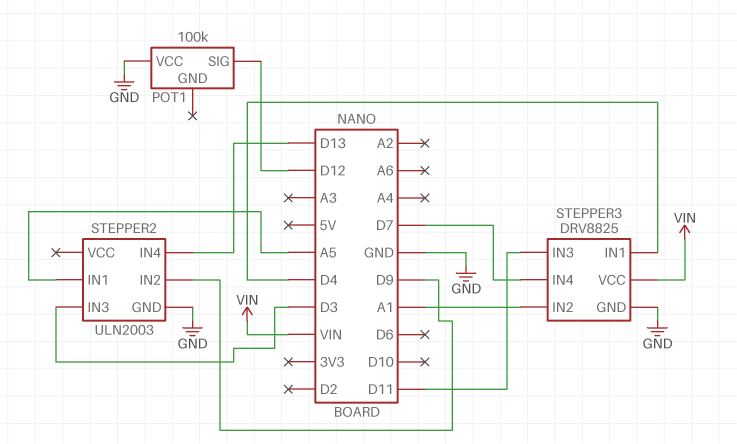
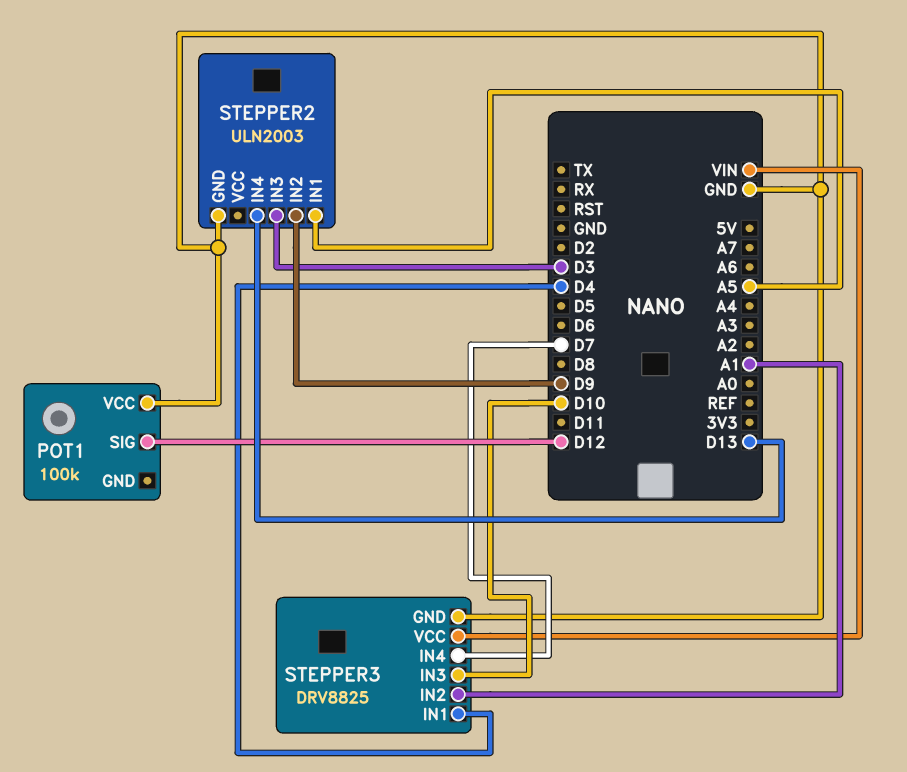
STEPPER3 pin IN3: D11 -> D10

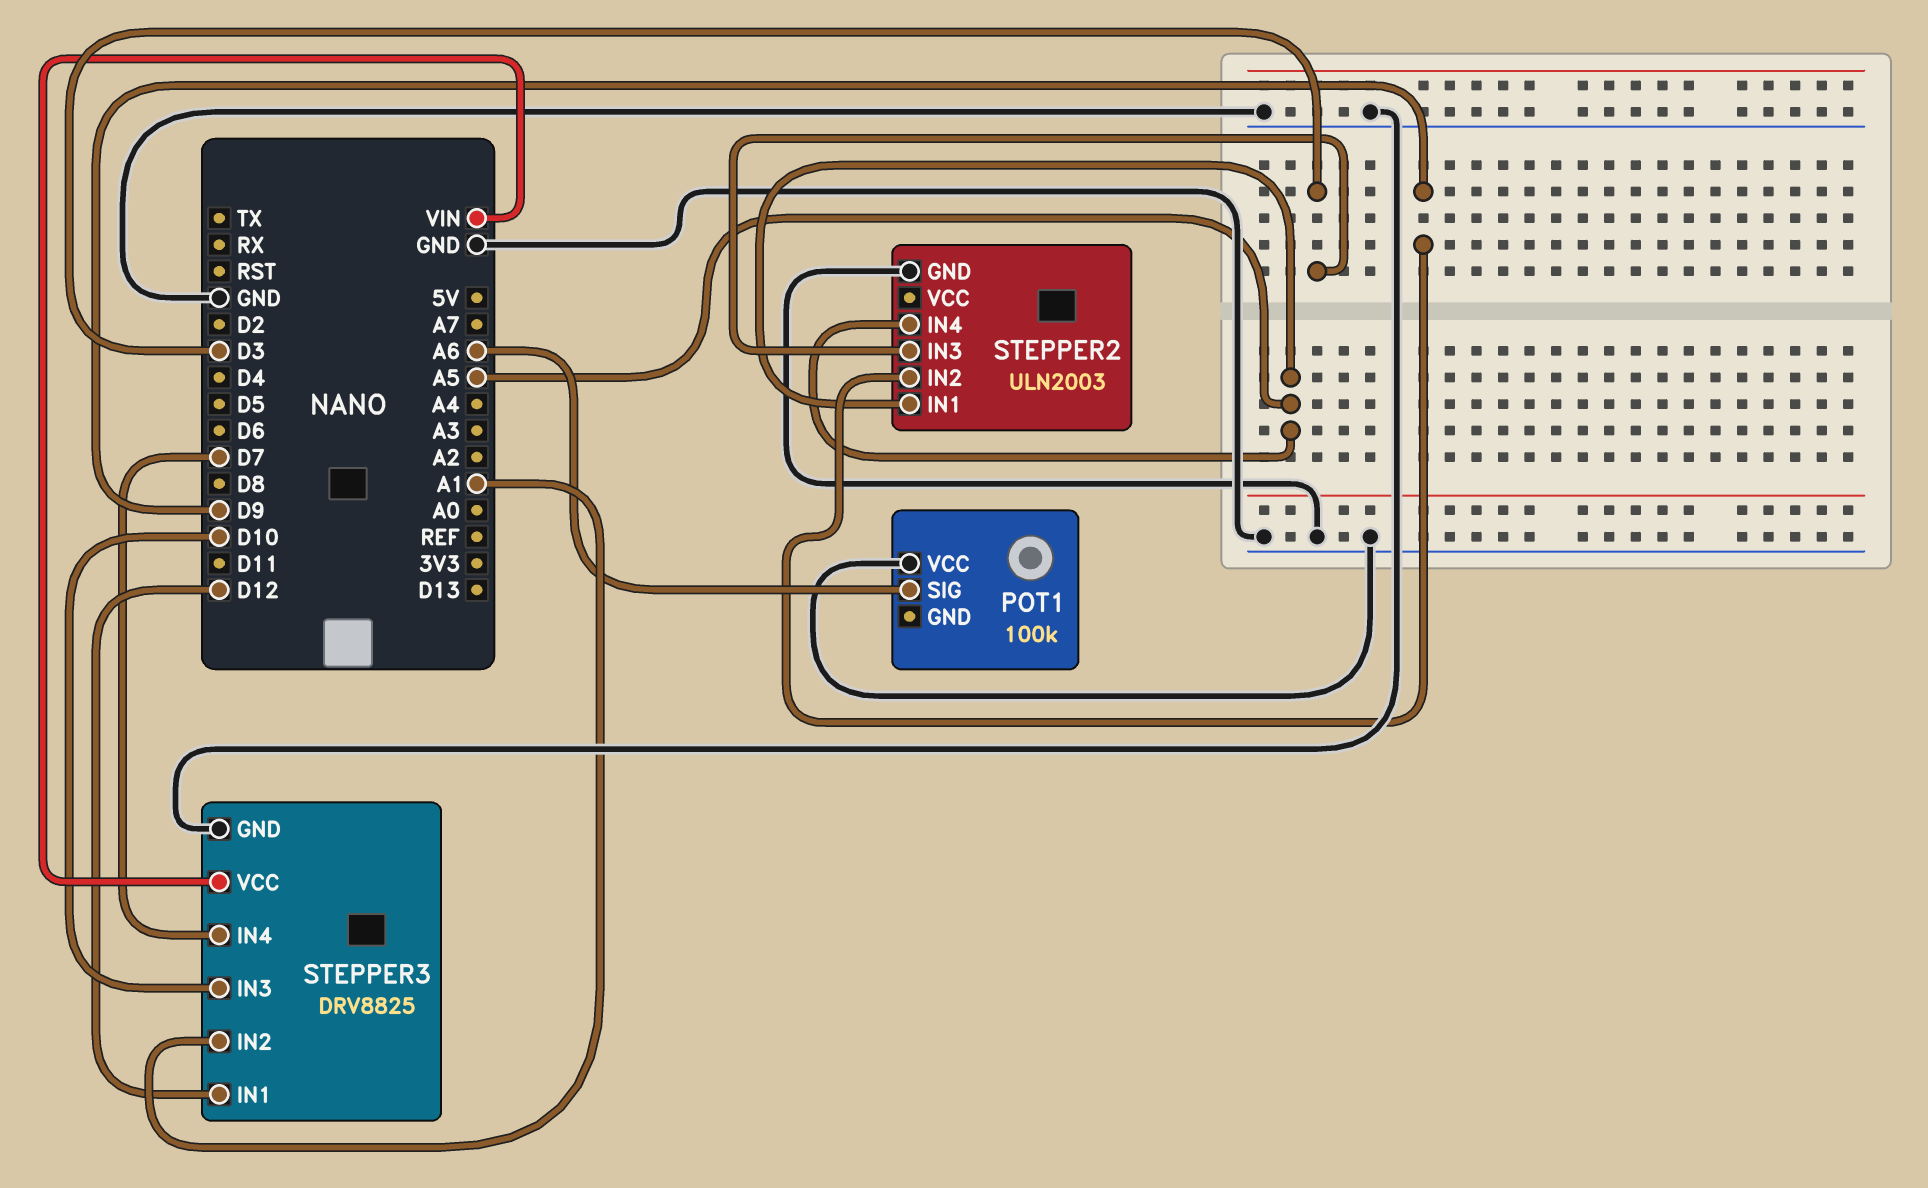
POT1 pin SIG: D12 -> A6
STEPPER2 pin IN4: D13 -> A5
STEPPER3 pin IN1: D4 -> D12

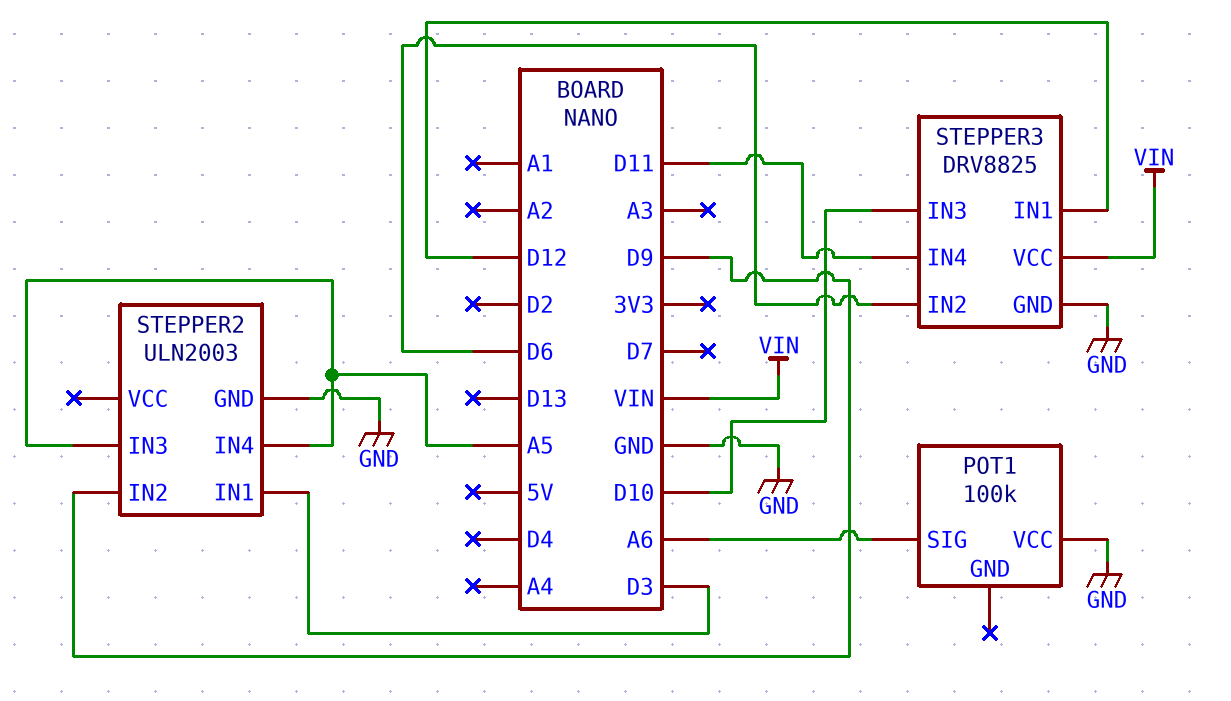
STEPPER2 pin IN1: A5 -> D3
STEPPER2 pin IN3: D3 -> A5
STEPPER3 pin IN2: A1 -> D6
STEPPER3 pin IN4: D7 -> D11

